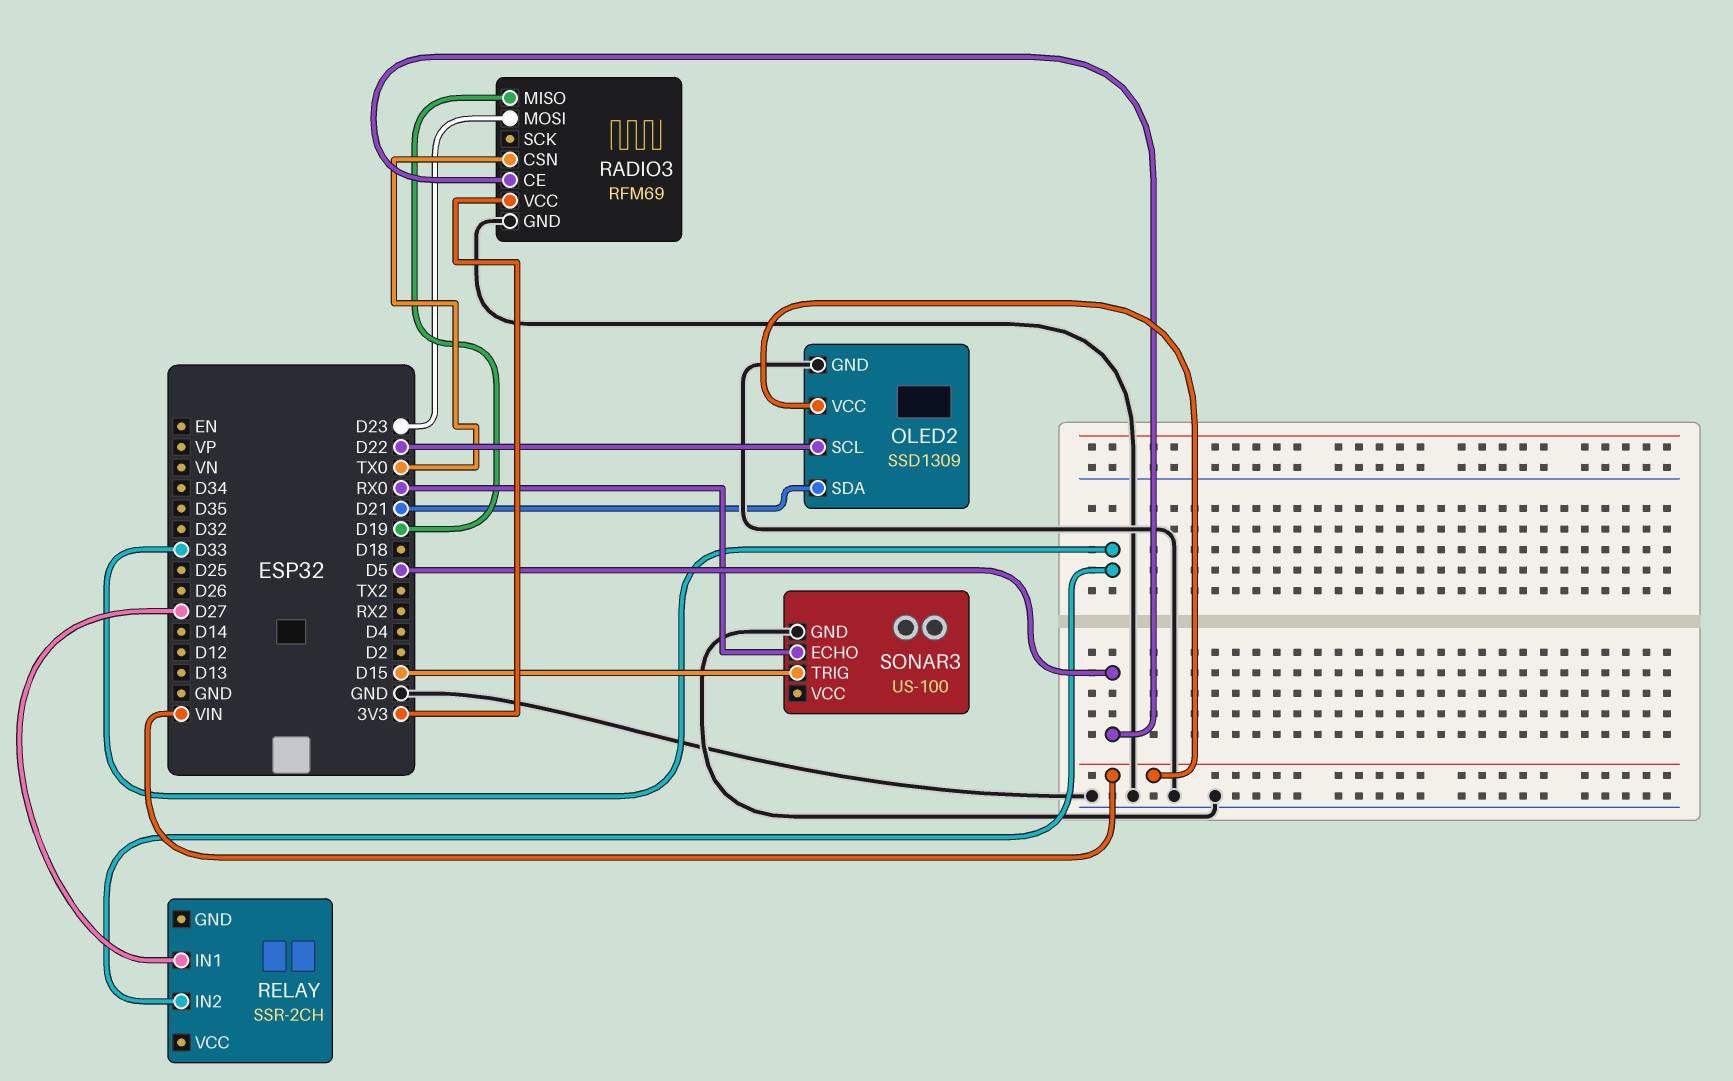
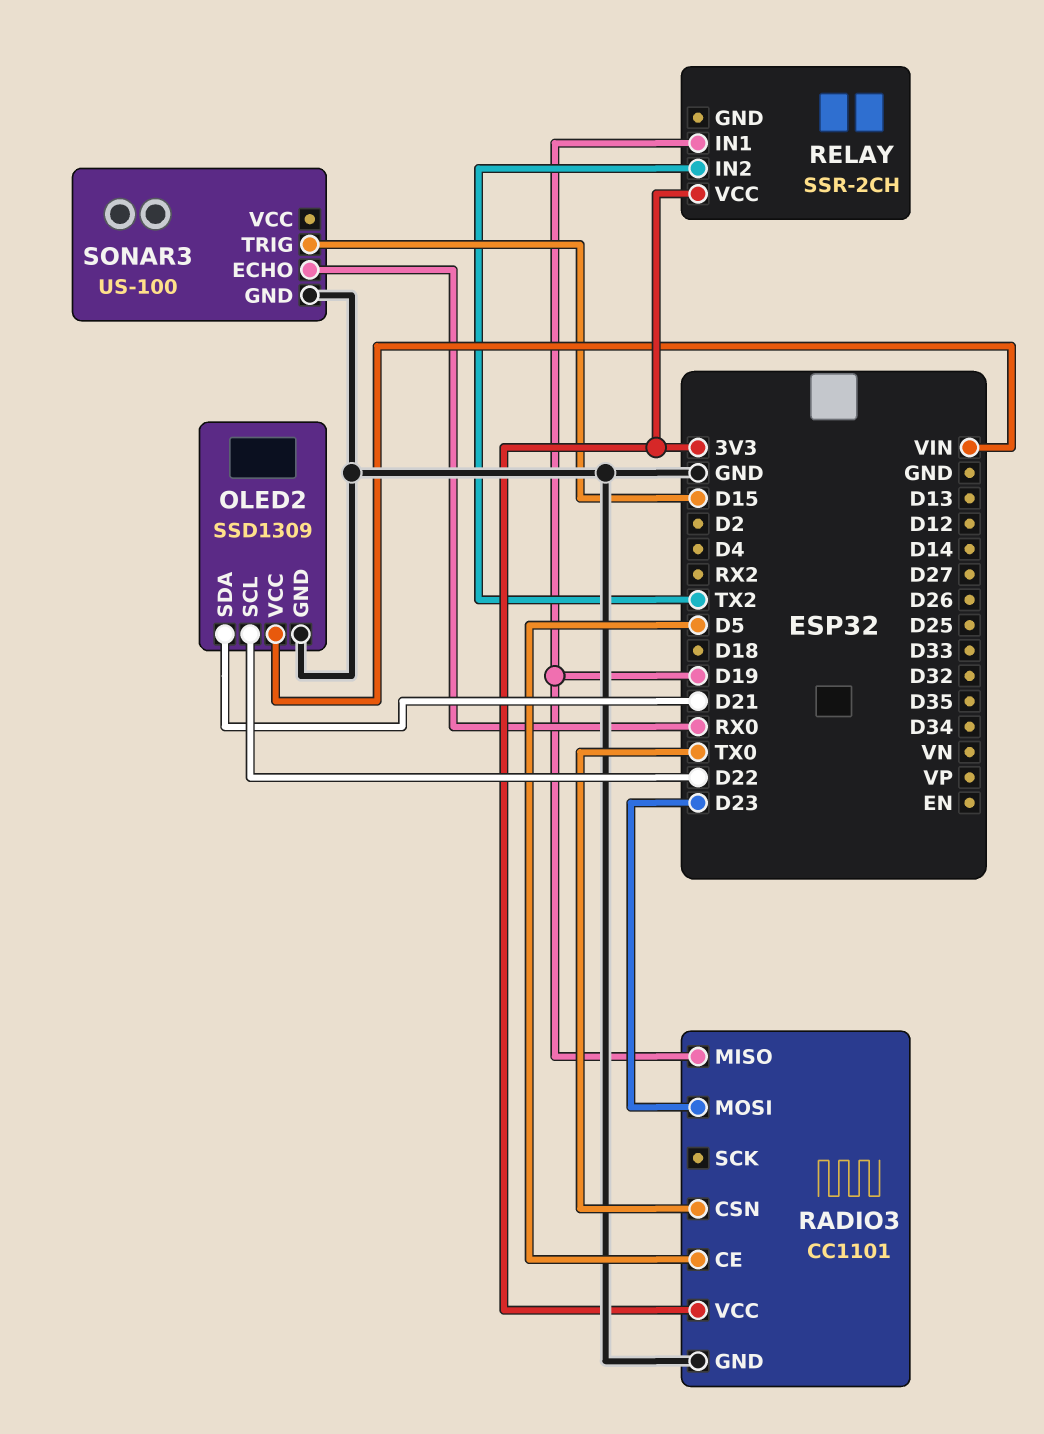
RADIO3: RFM69 -> CC1101
RELAY pin IN1: D27 -> D19
RELAY pin IN2: D33 -> TX2
RELAY pin VCC: none -> 3V3

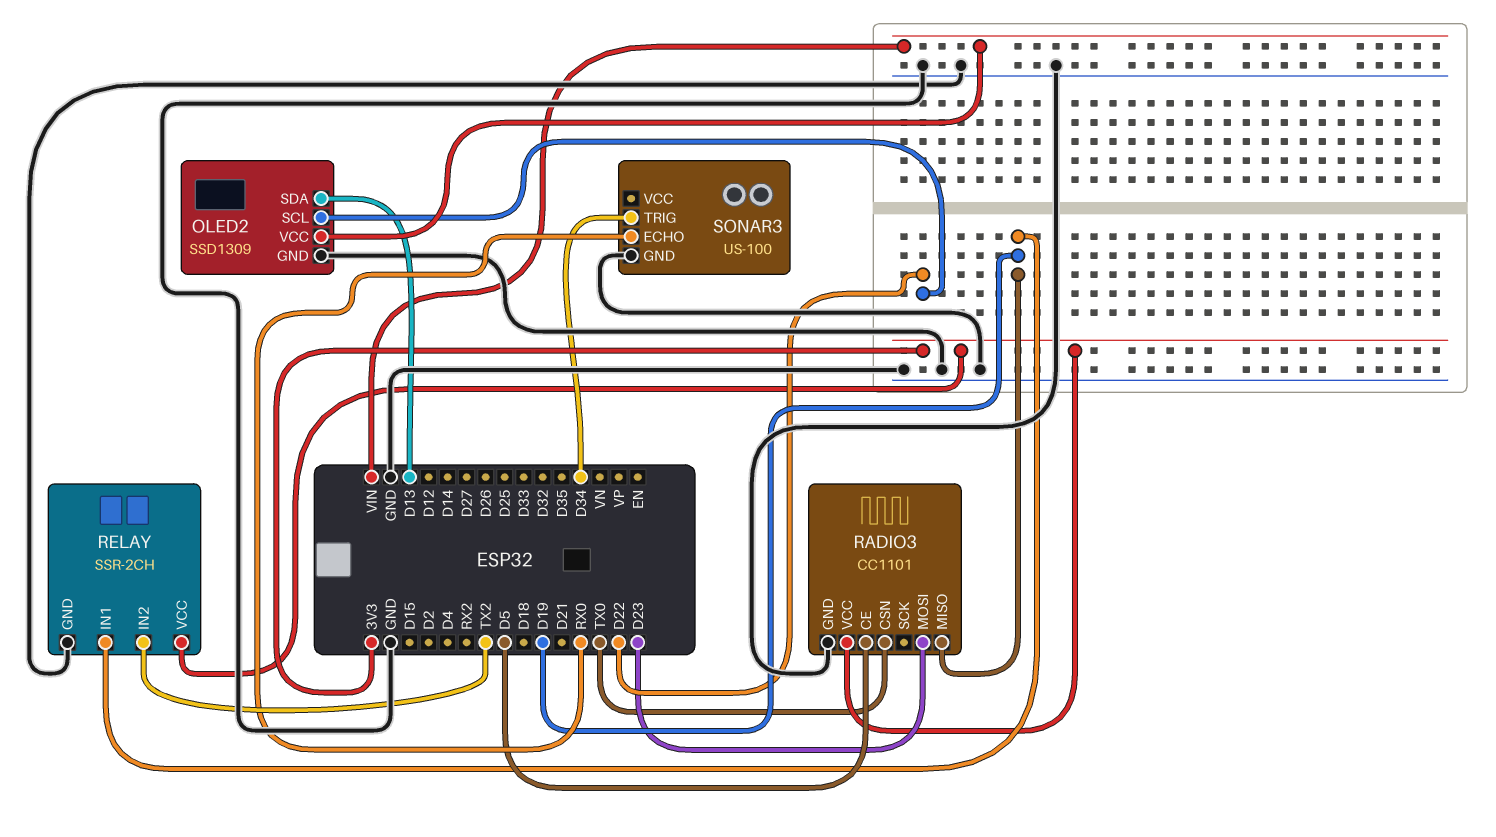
OLED2 pin SDA: D21 -> D13
RELAY pin GND: none -> GND
SONAR3 pin TRIG: D15 -> D34

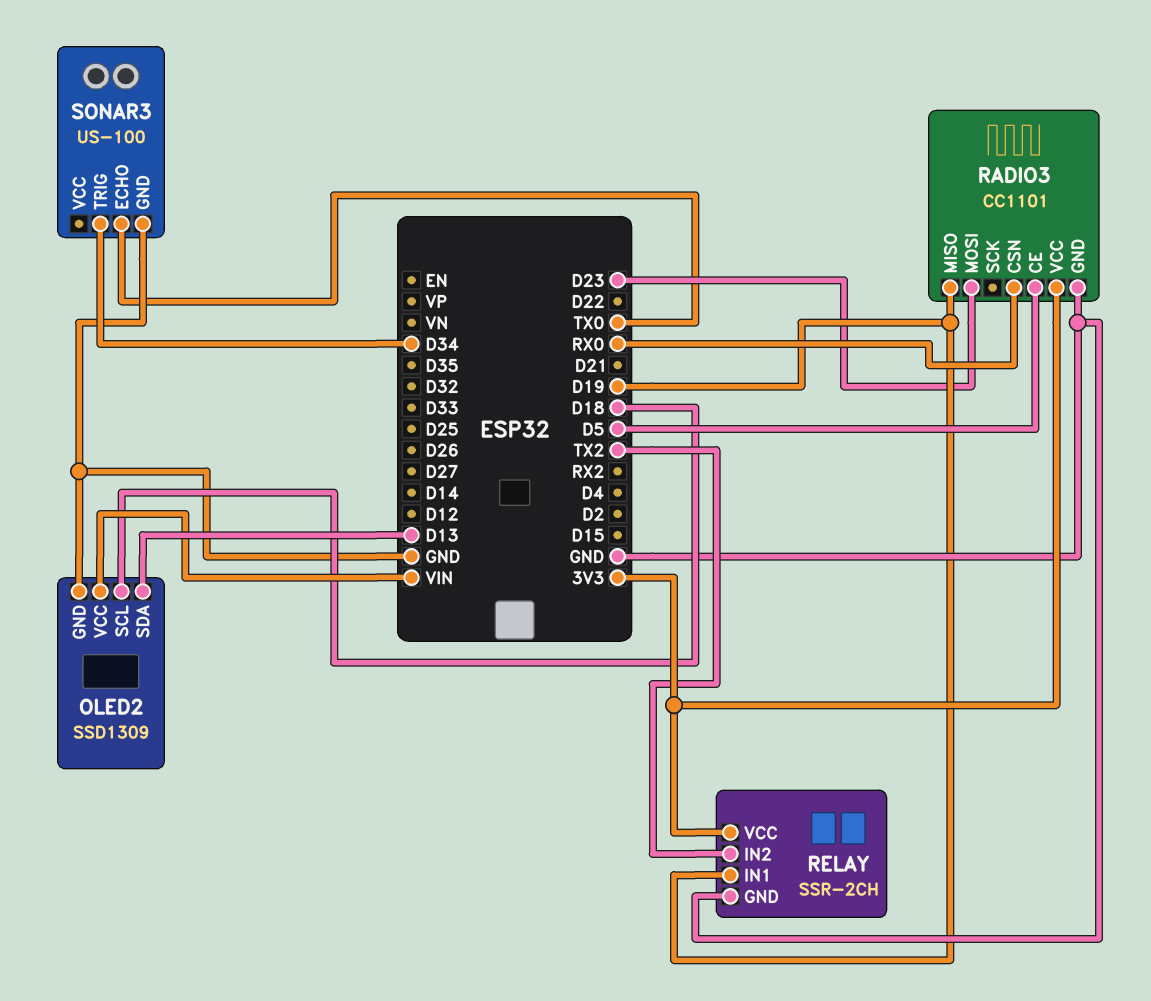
OLED2 pin SCL: D22 -> D18
RADIO3 pin CSN: TX0 -> RX0
SONAR3 pin ECHO: RX0 -> TX0

